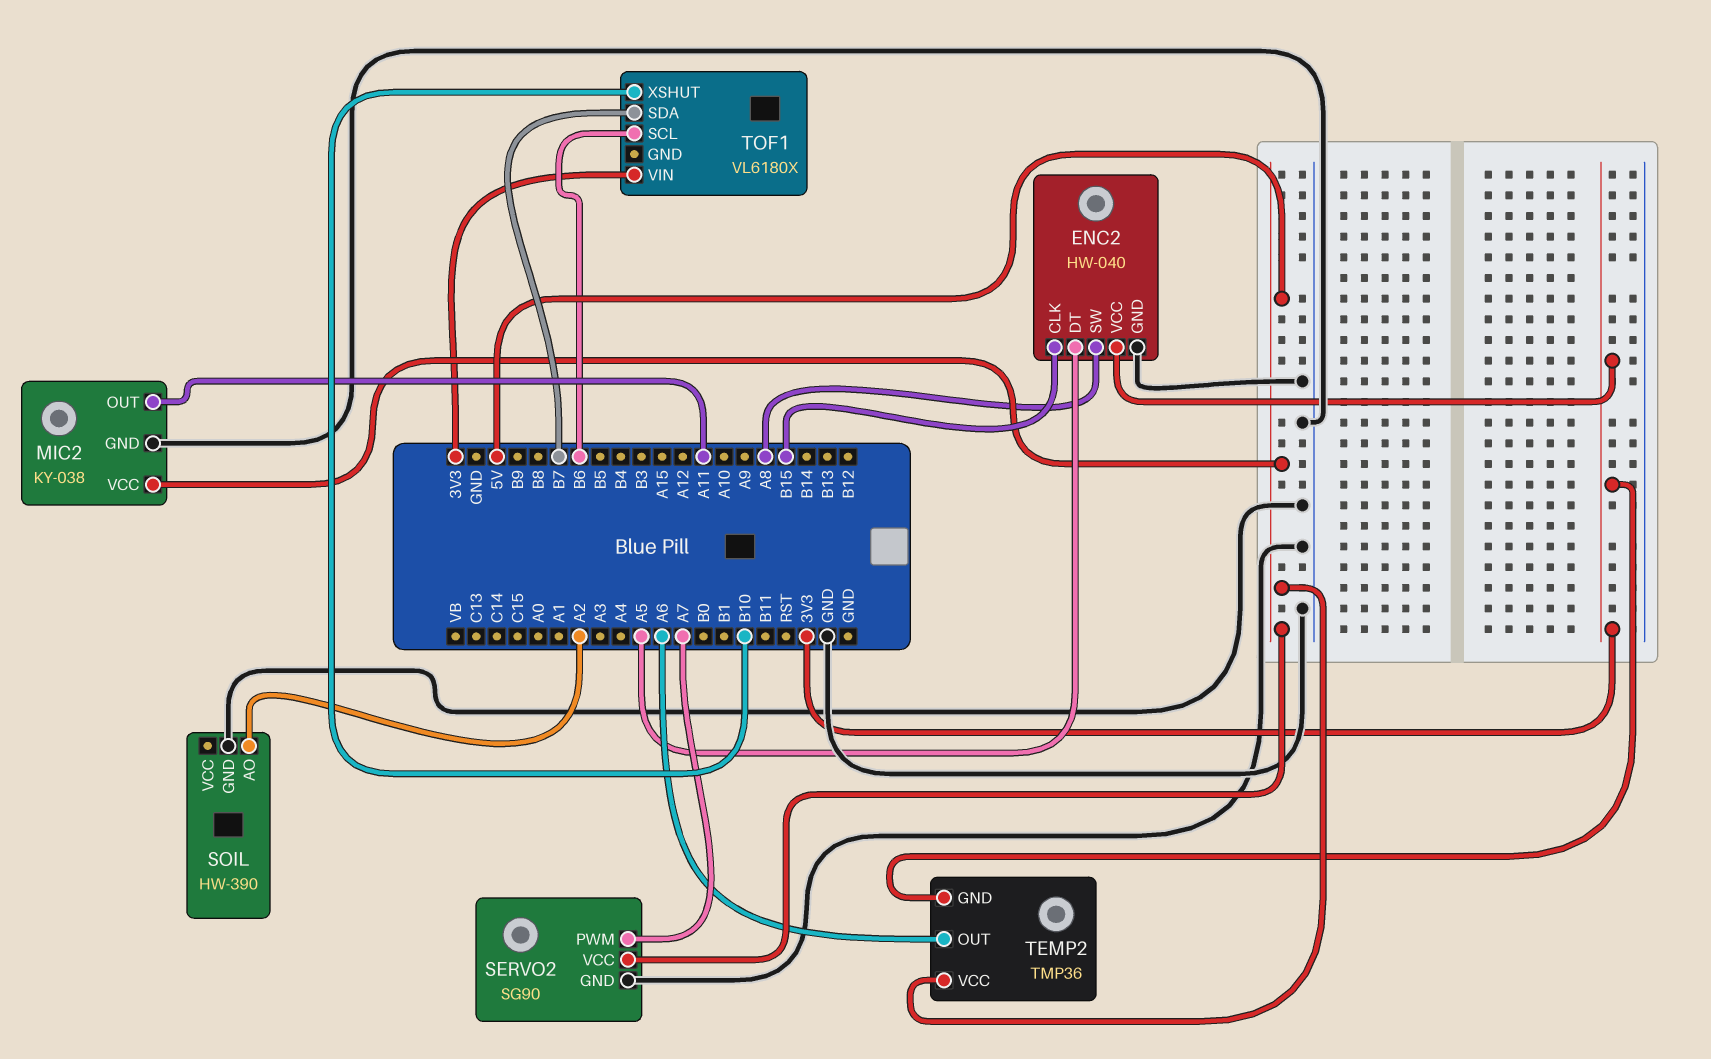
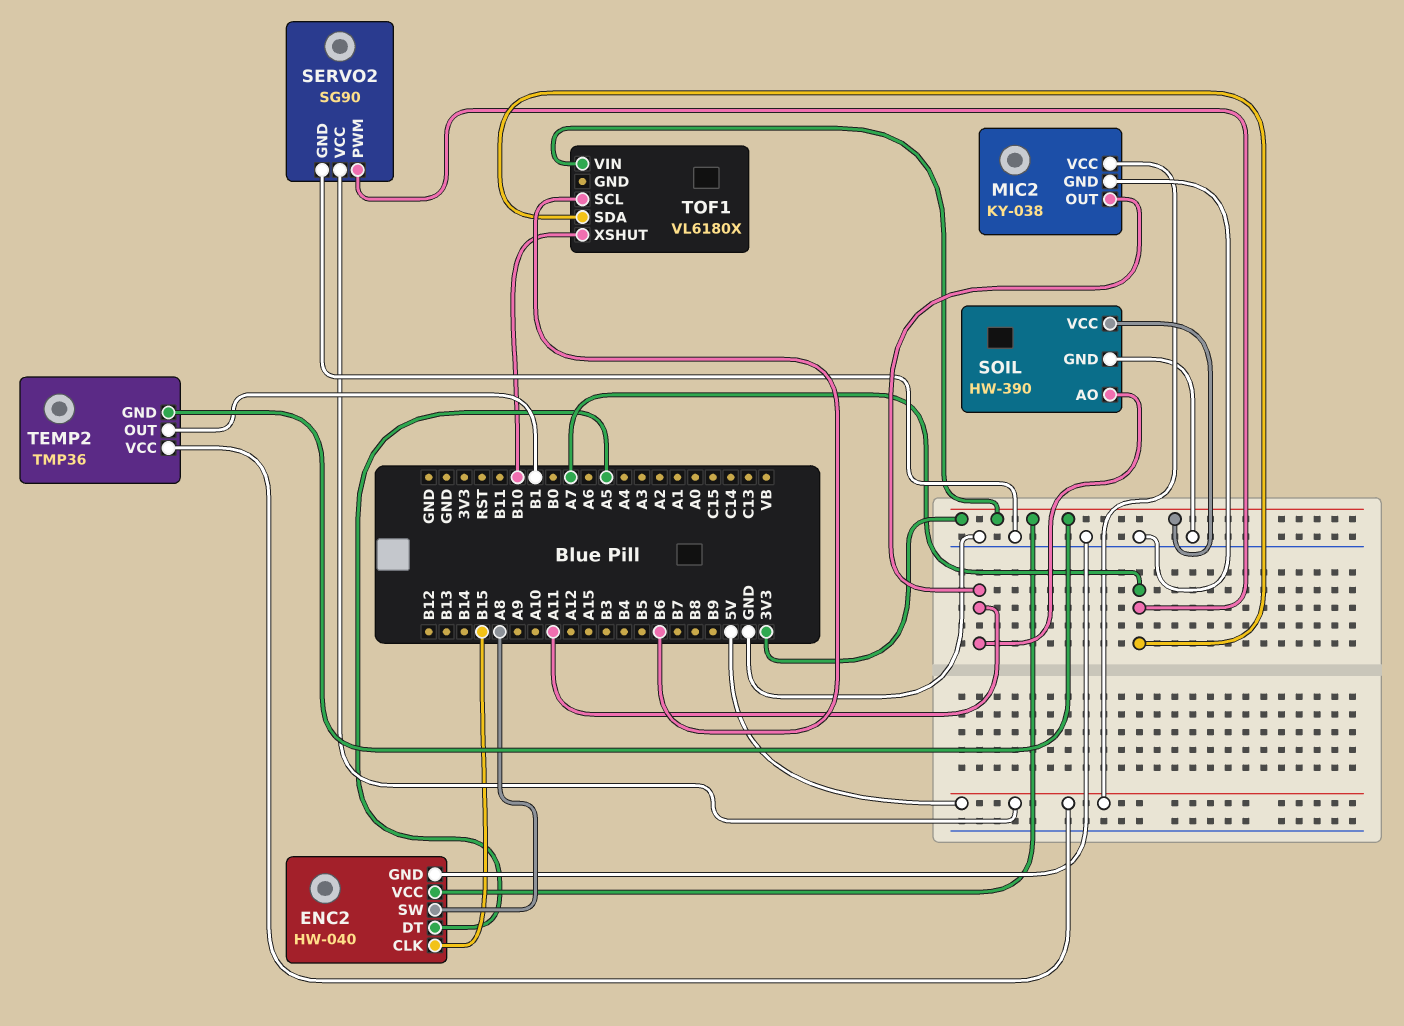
SOIL pin AO: A2 -> A11
SOIL pin VCC: none -> 3V3
TEMP2 pin OUT: A6 -> B1
TOF1 pin SDA: B7 -> A7

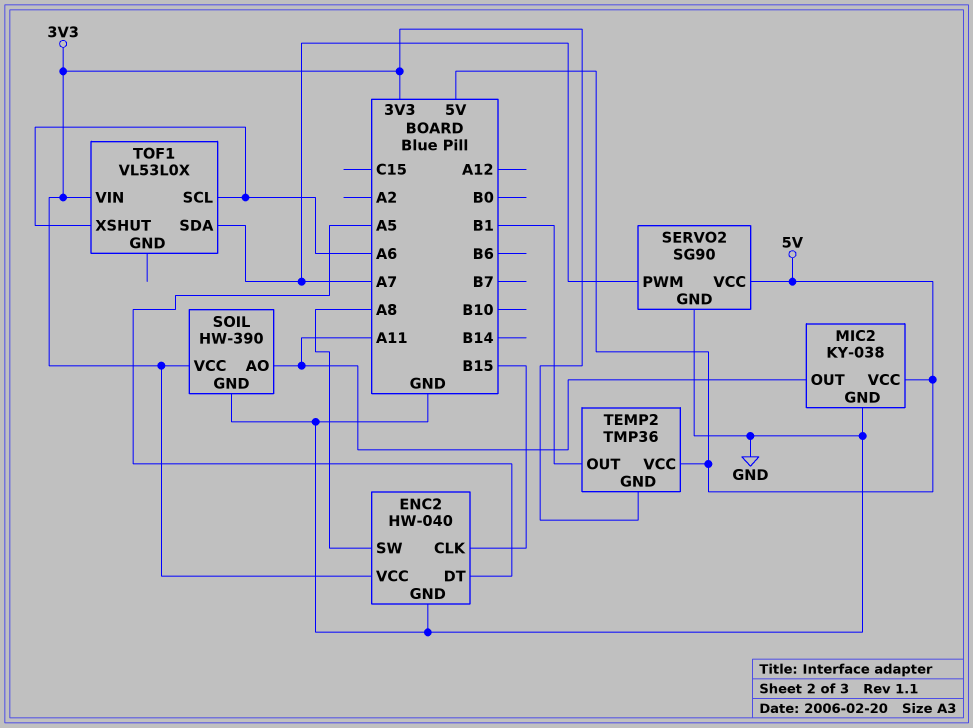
TOF1: VL6180X -> VL53L0X
TOF1 pin SCL: B6 -> A6
TOF1 pin XSHUT: B10 -> A6

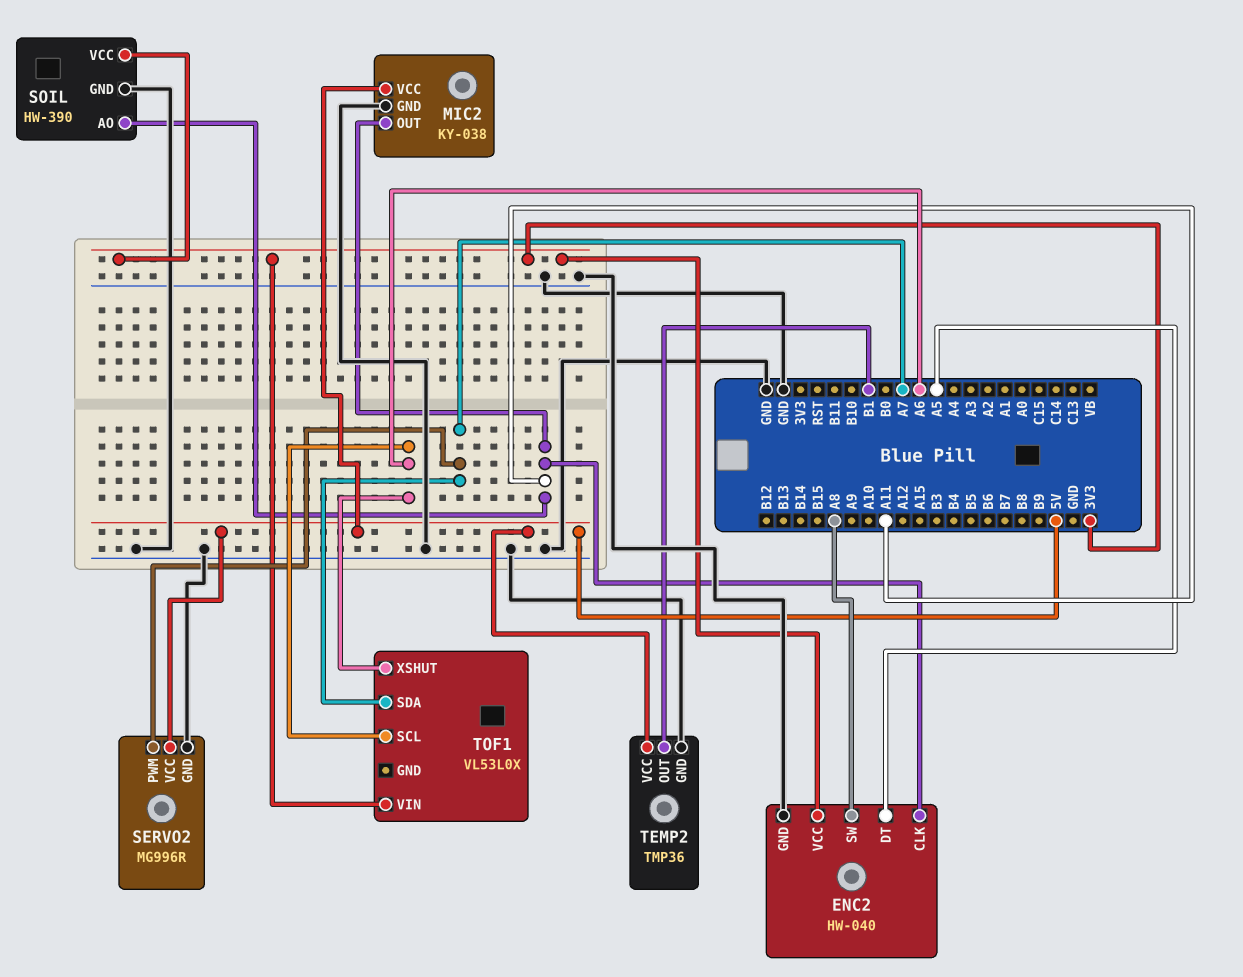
ENC2 pin CLK: B15 -> A11
SERVO2: SG90 -> MG996R
TEMP2 pin GND: 3V3 -> GND

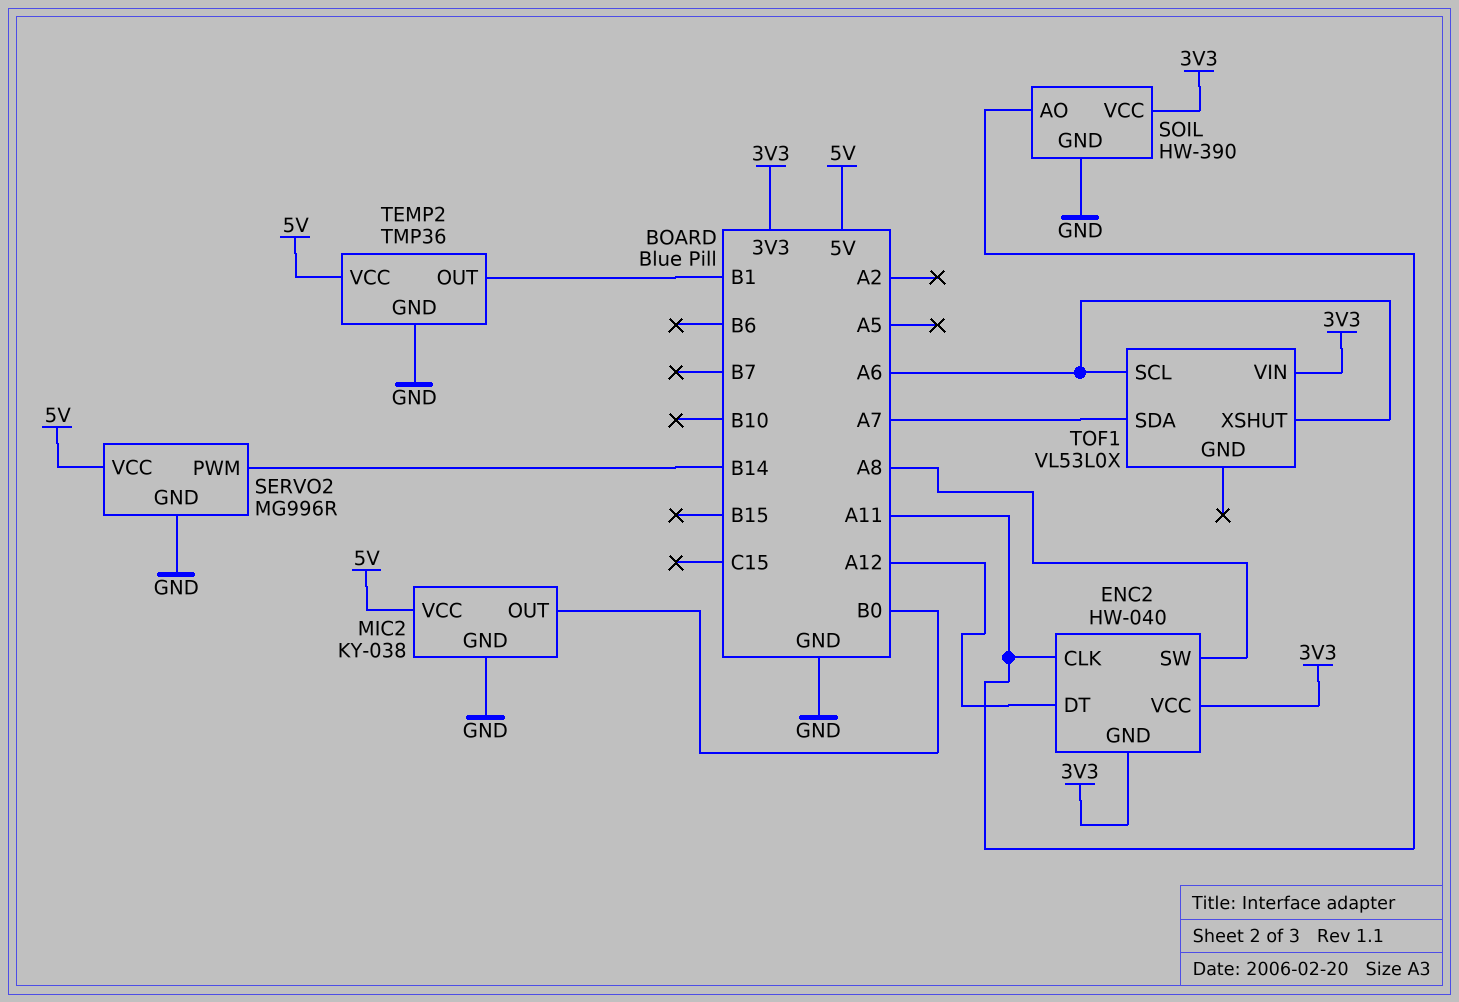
ENC2 pin DT: A5 -> A12
ENC2 pin GND: GND -> 3V3
MIC2 pin OUT: A11 -> B0
SERVO2 pin PWM: A7 -> B14

